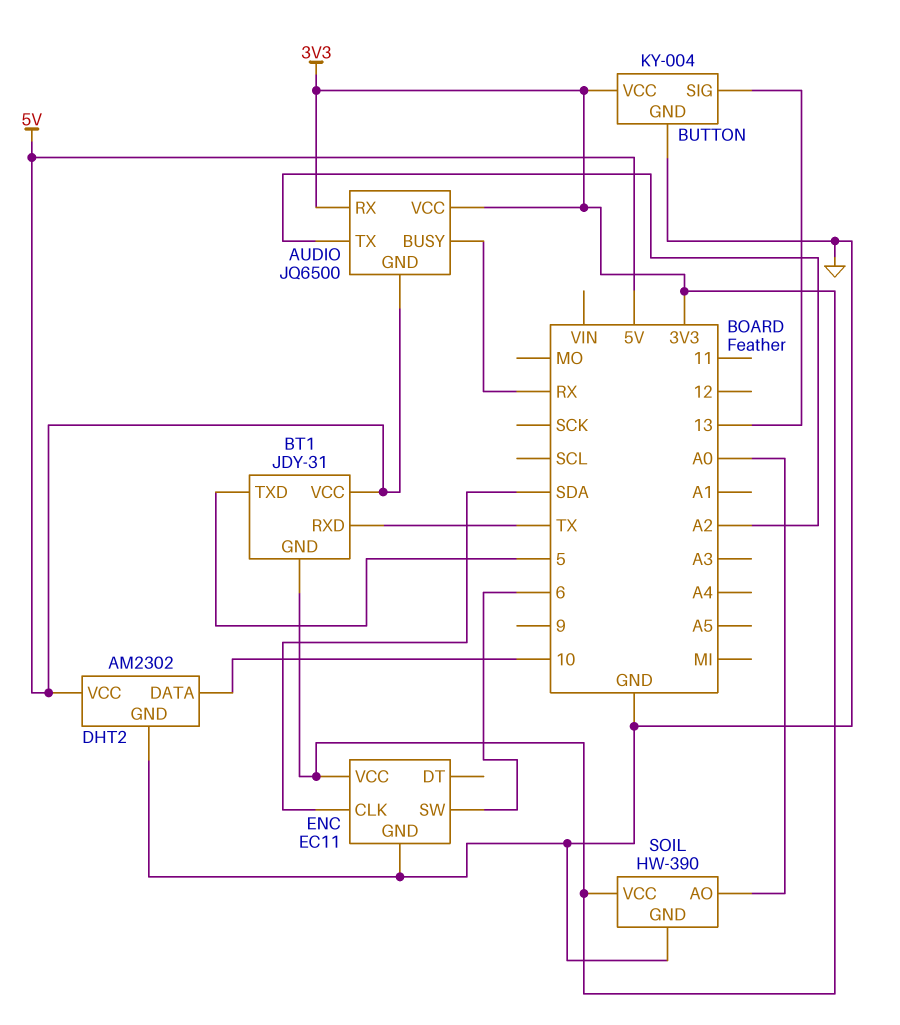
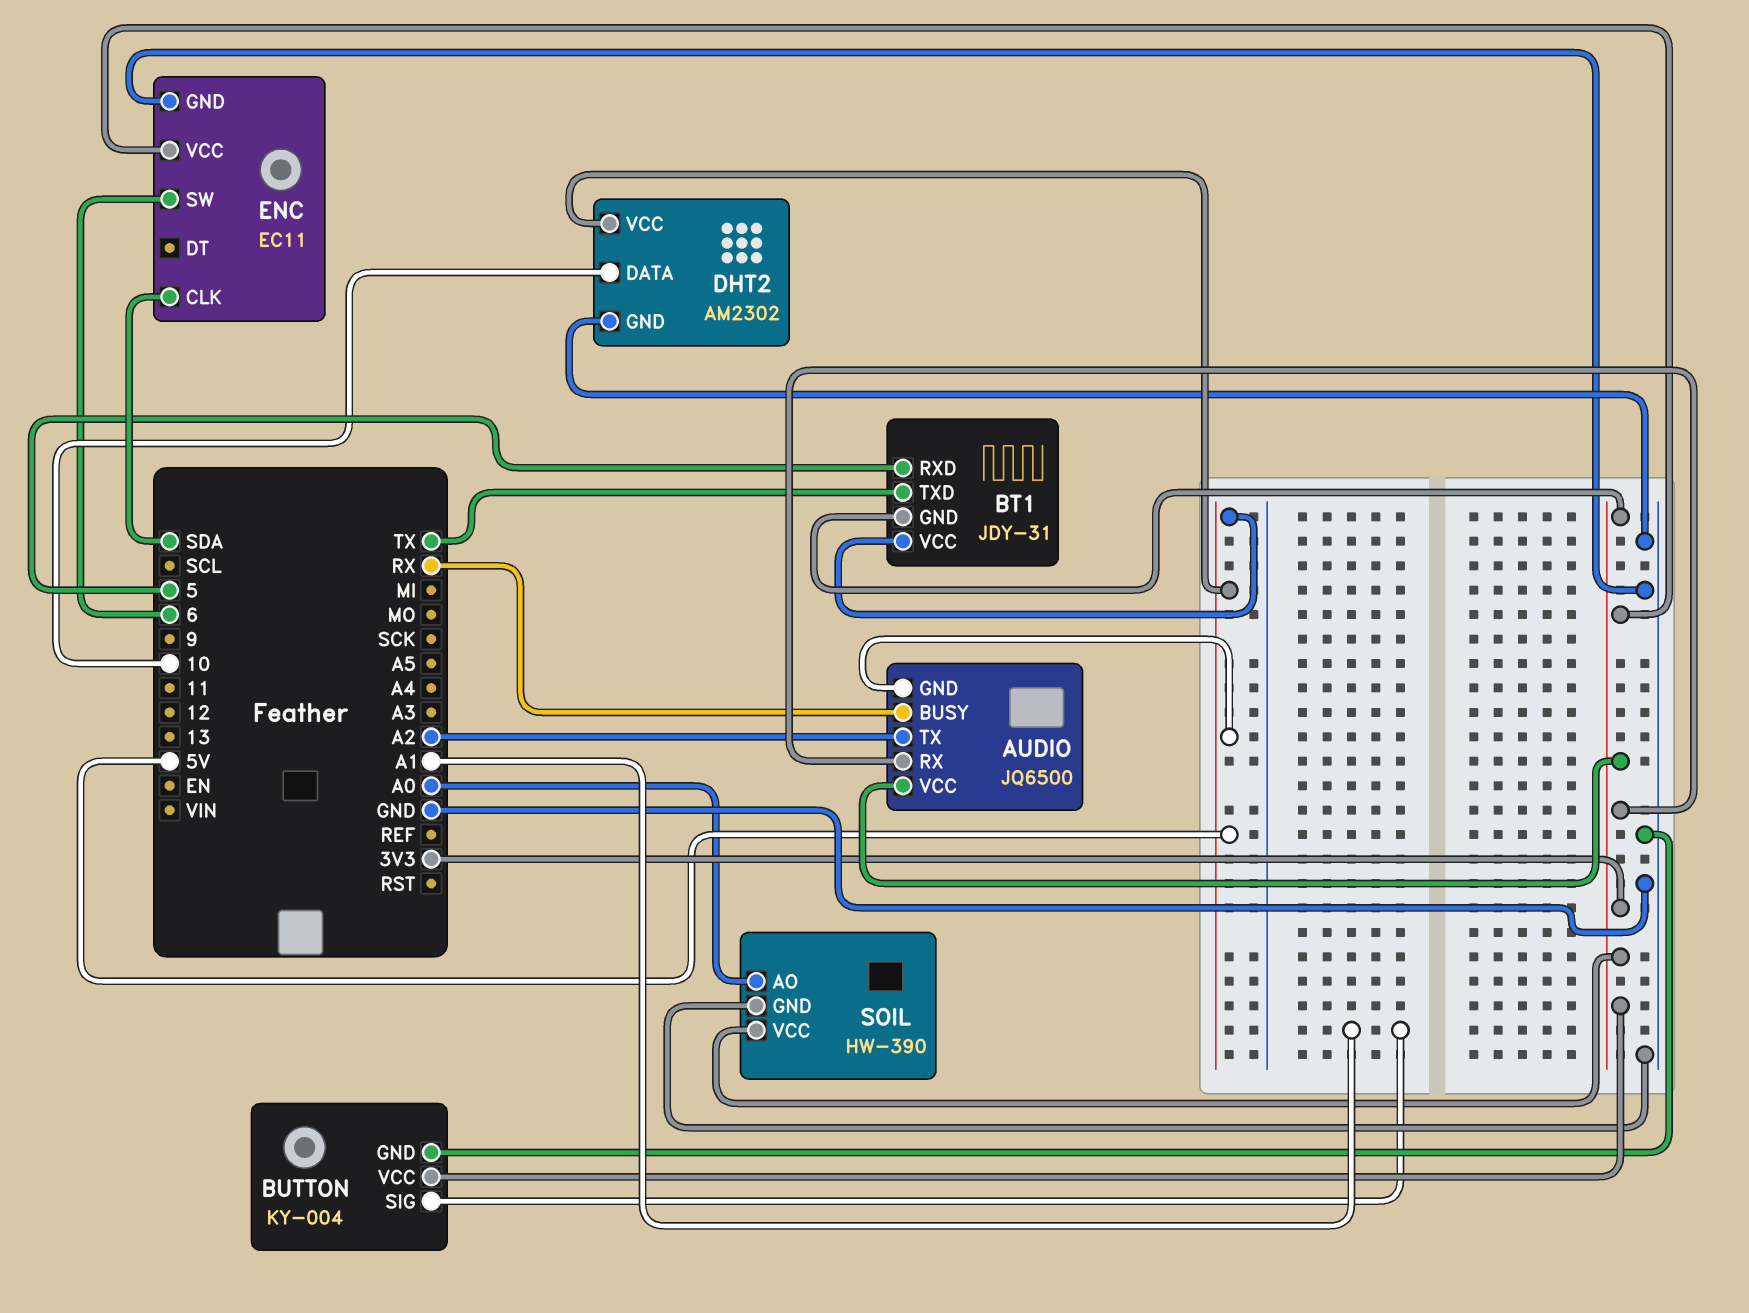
BT1 pin RXD: TX -> 5
BT1 pin TXD: 5 -> TX
BUTTON pin SIG: 13 -> A1

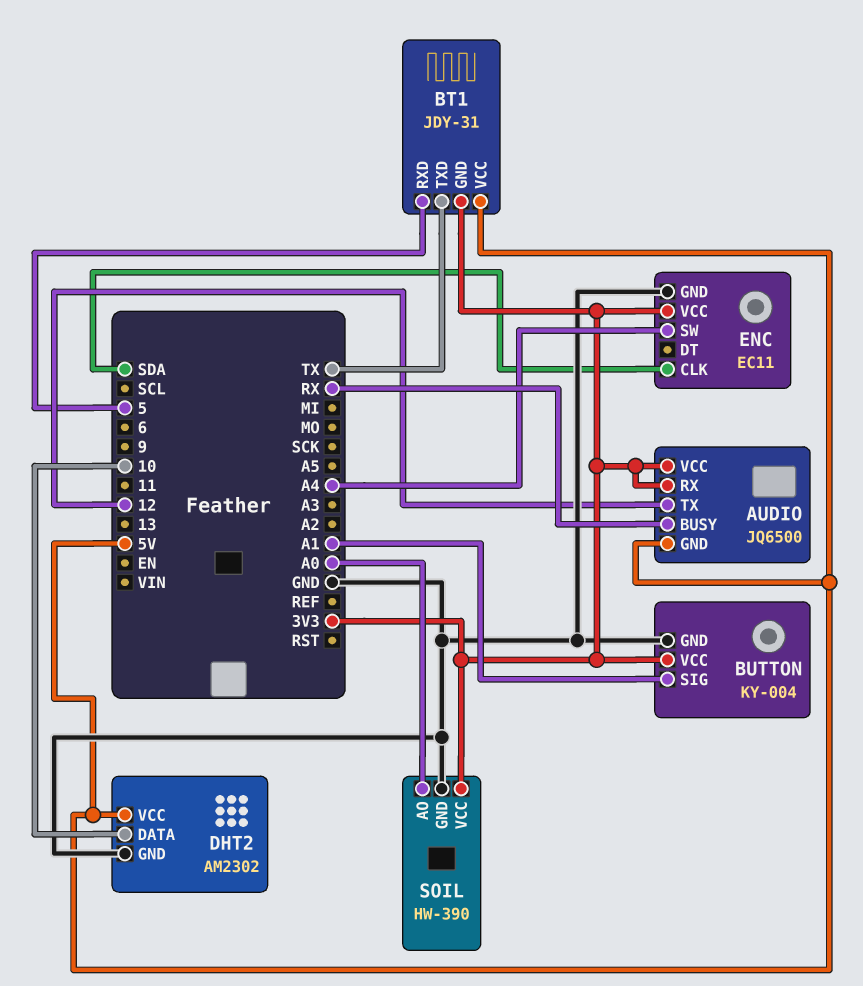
AUDIO pin TX: A2 -> 12
ENC pin SW: 6 -> A4

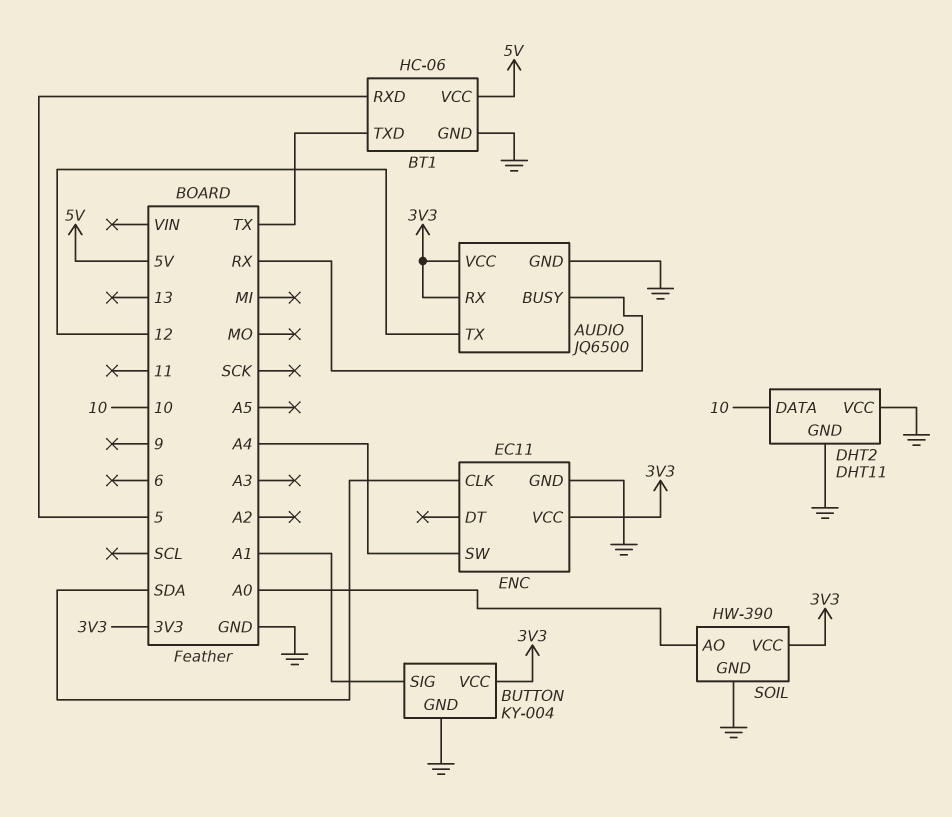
AUDIO pin GND: 5V -> GND
BT1: JDY-31 -> HC-06
BT1 pin GND: 3V3 -> GND
DHT2: AM2302 -> DHT11
DHT2 pin VCC: 5V -> GND

